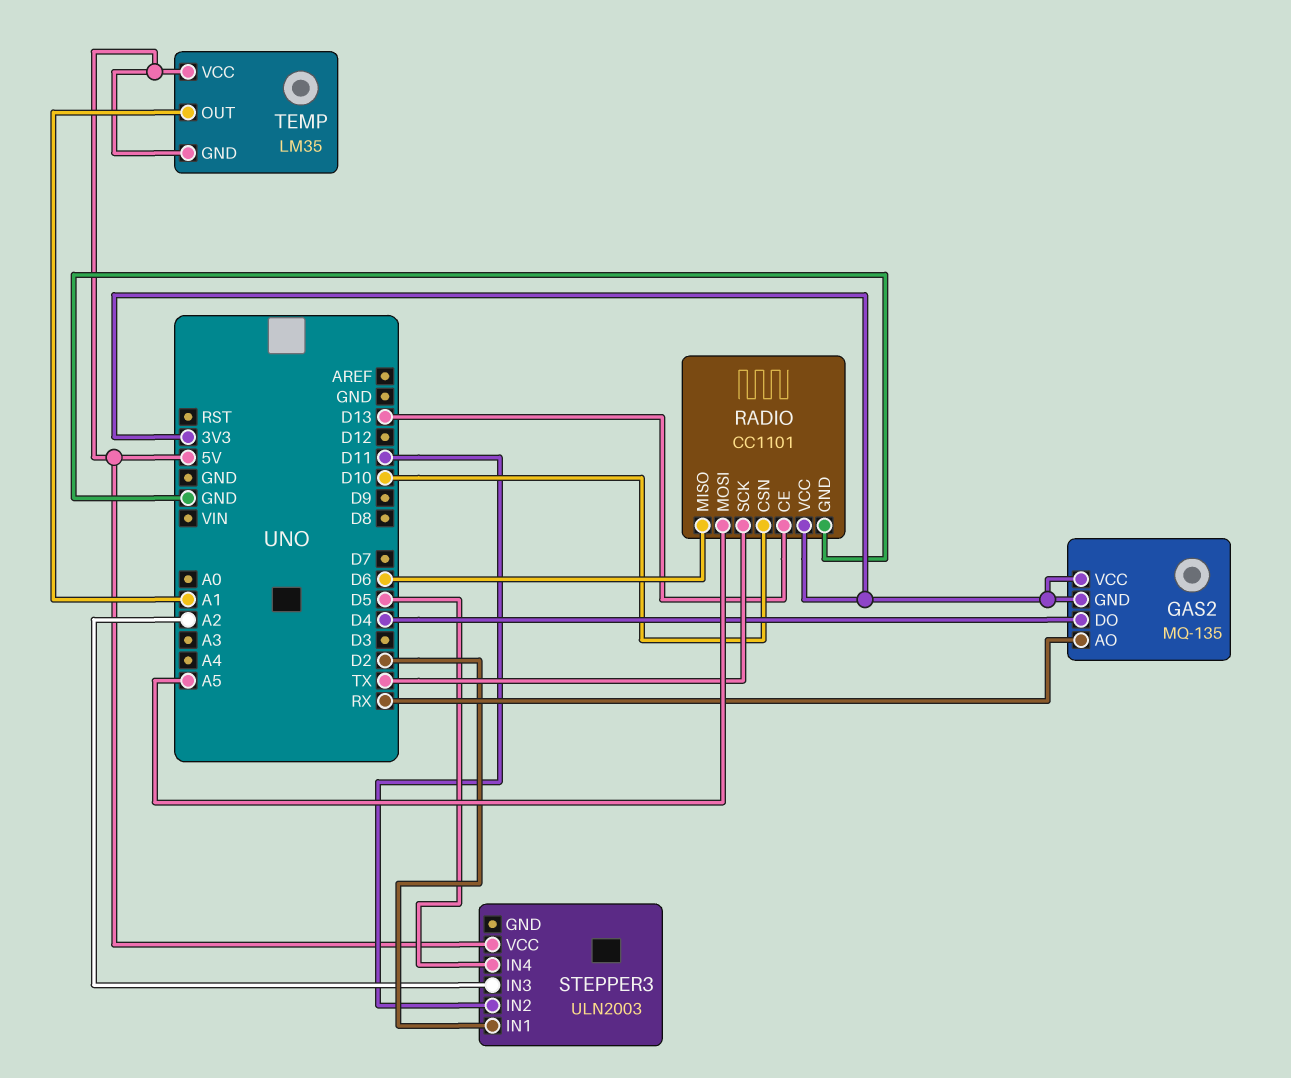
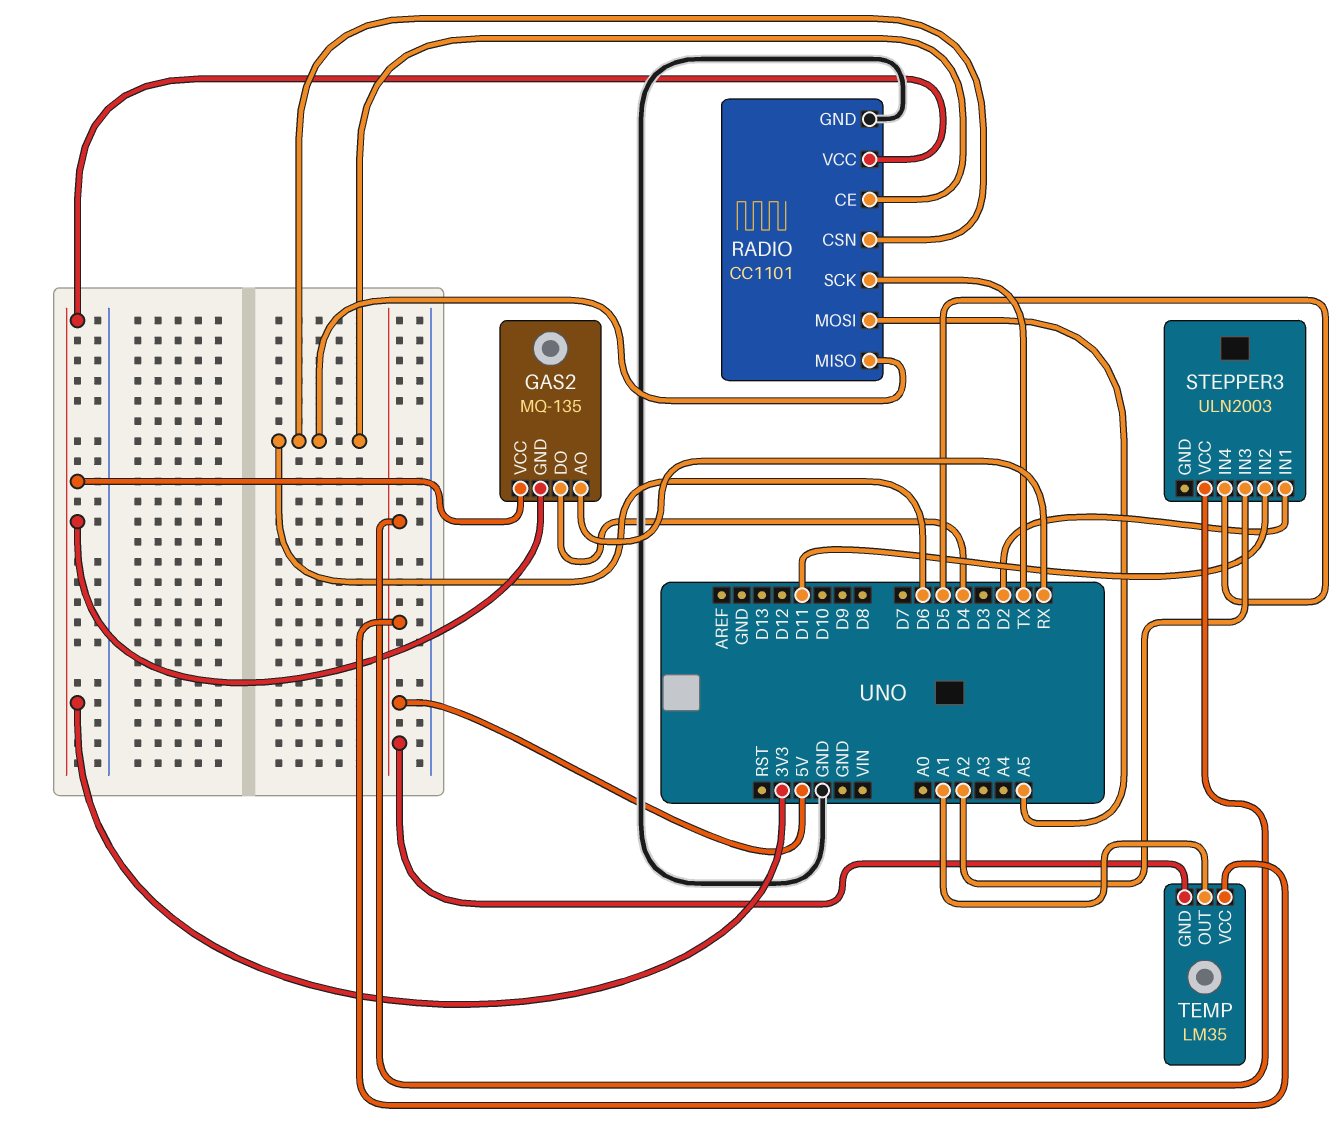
RADIO pin CE: D13 -> D6
RADIO pin CSN: D10 -> D6

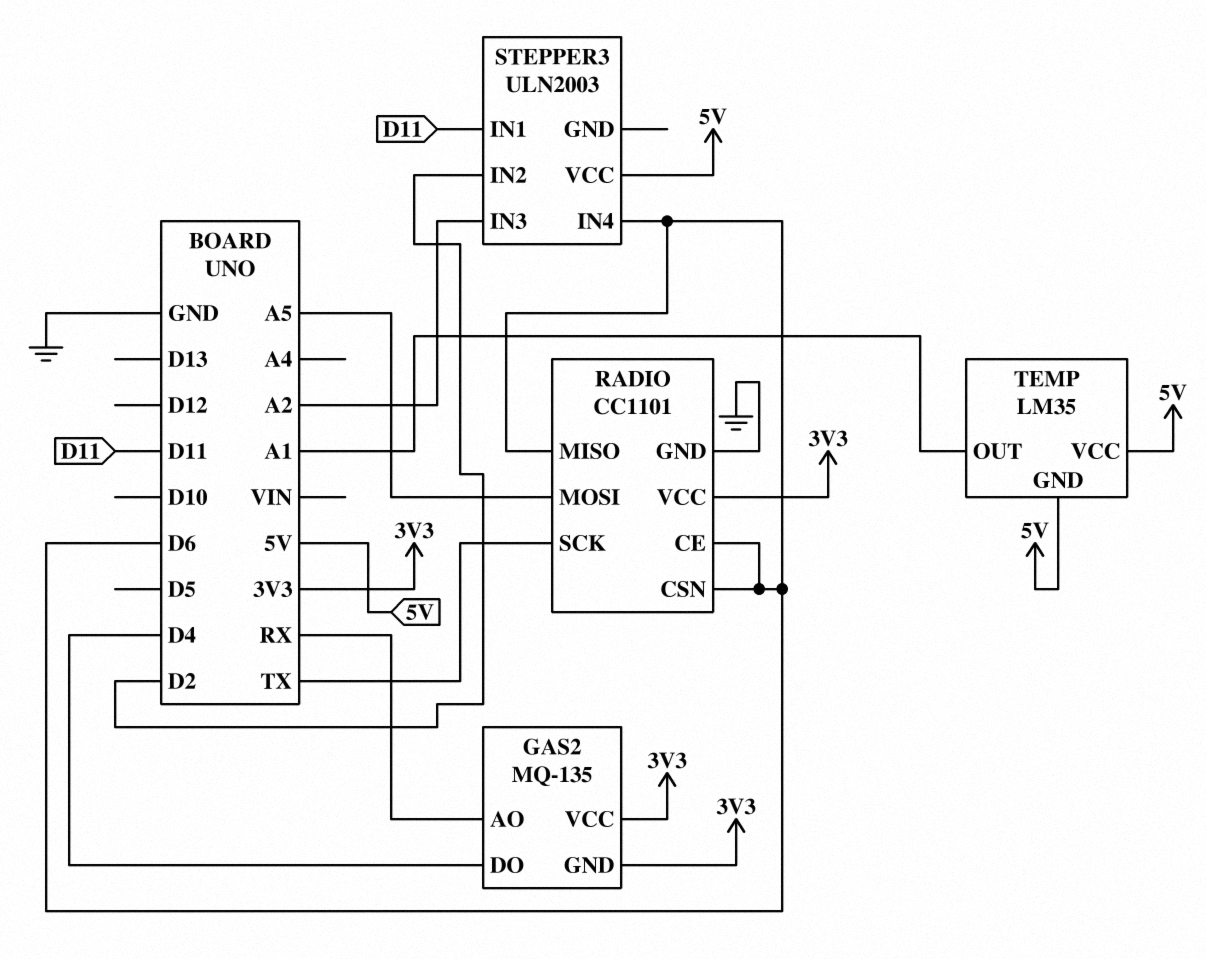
STEPPER3 pin IN1: D2 -> D11
STEPPER3 pin IN2: D11 -> D2
STEPPER3 pin IN4: D5 -> D6

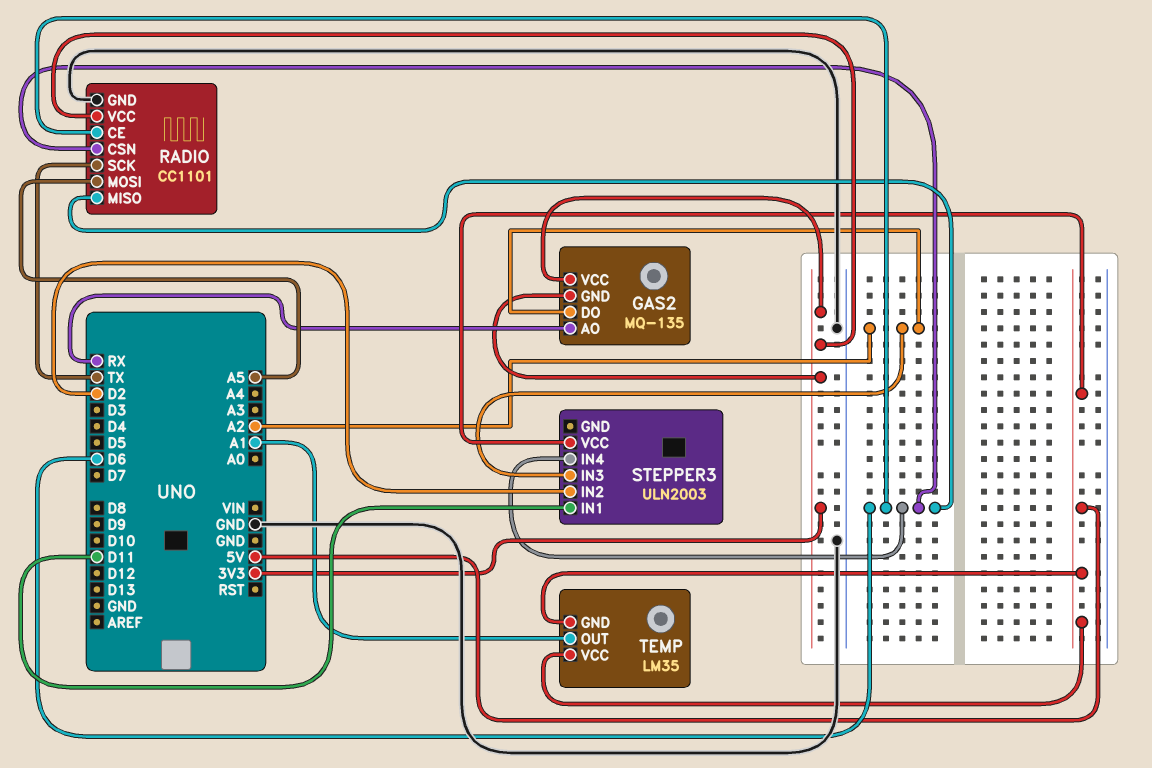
GAS2 pin DO: D4 -> A2

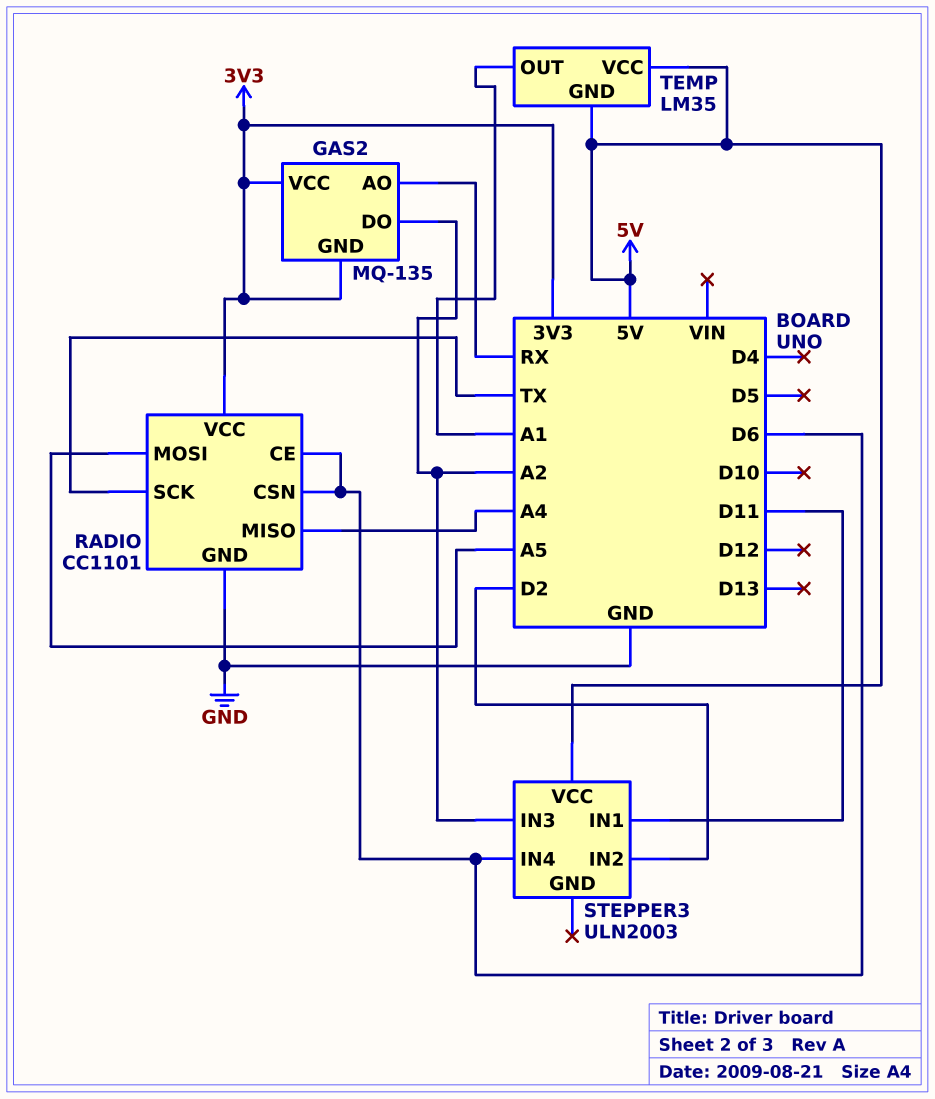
RADIO pin MISO: D6 -> A4

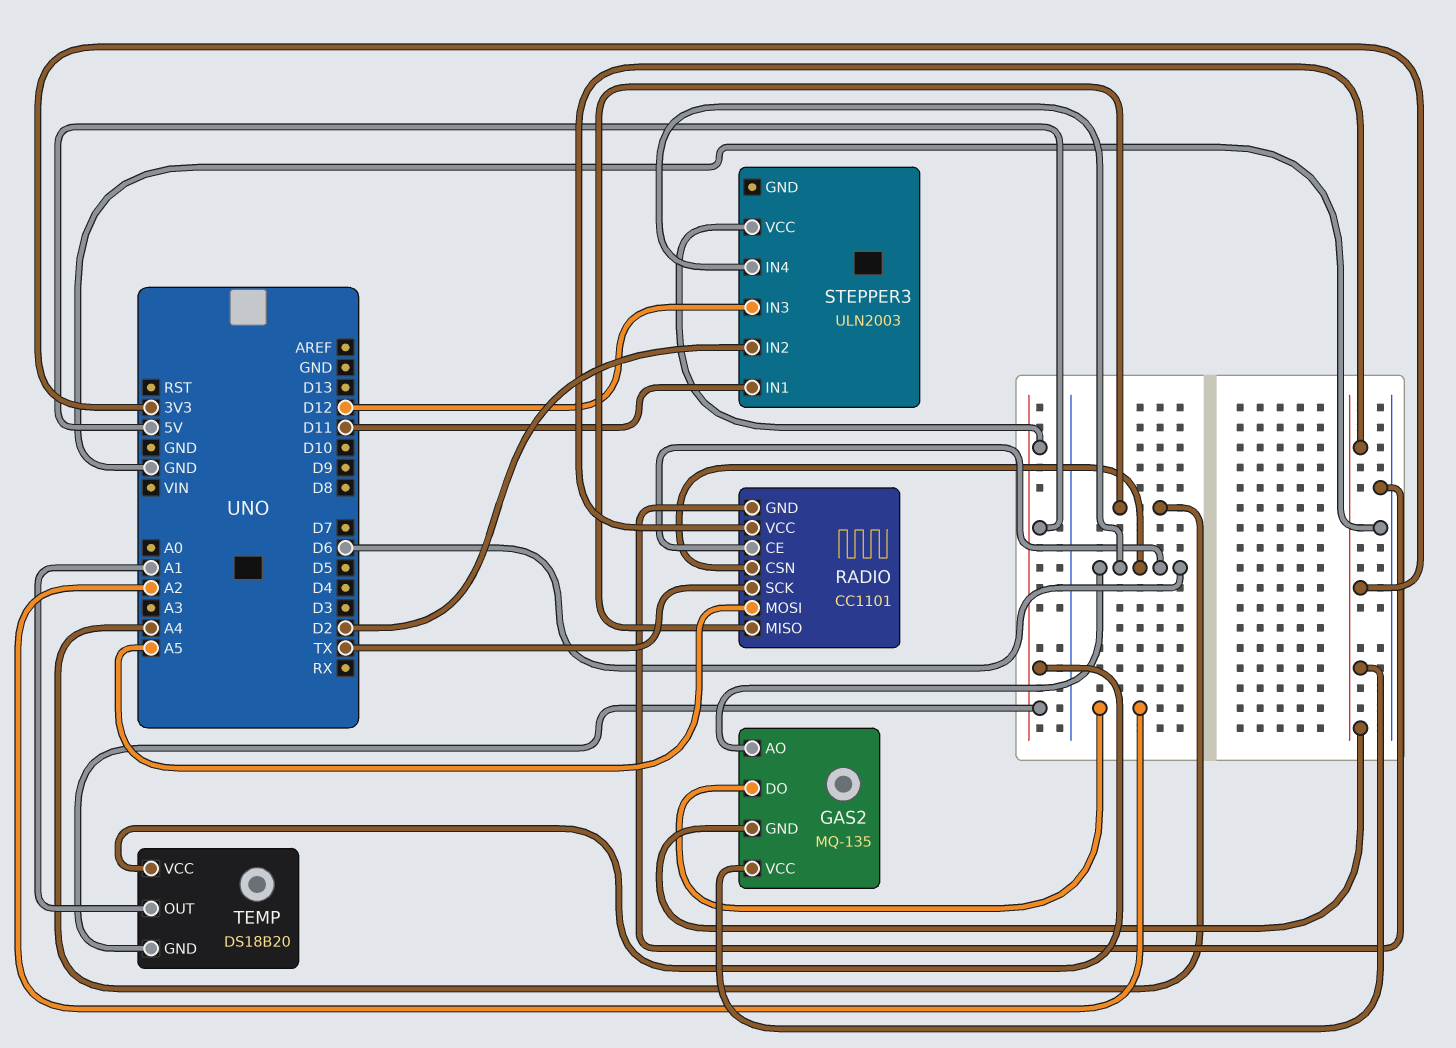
GAS2 pin AO: RX -> D6
STEPPER3 pin IN3: A2 -> D12
TEMP: LM35 -> DS18B20

